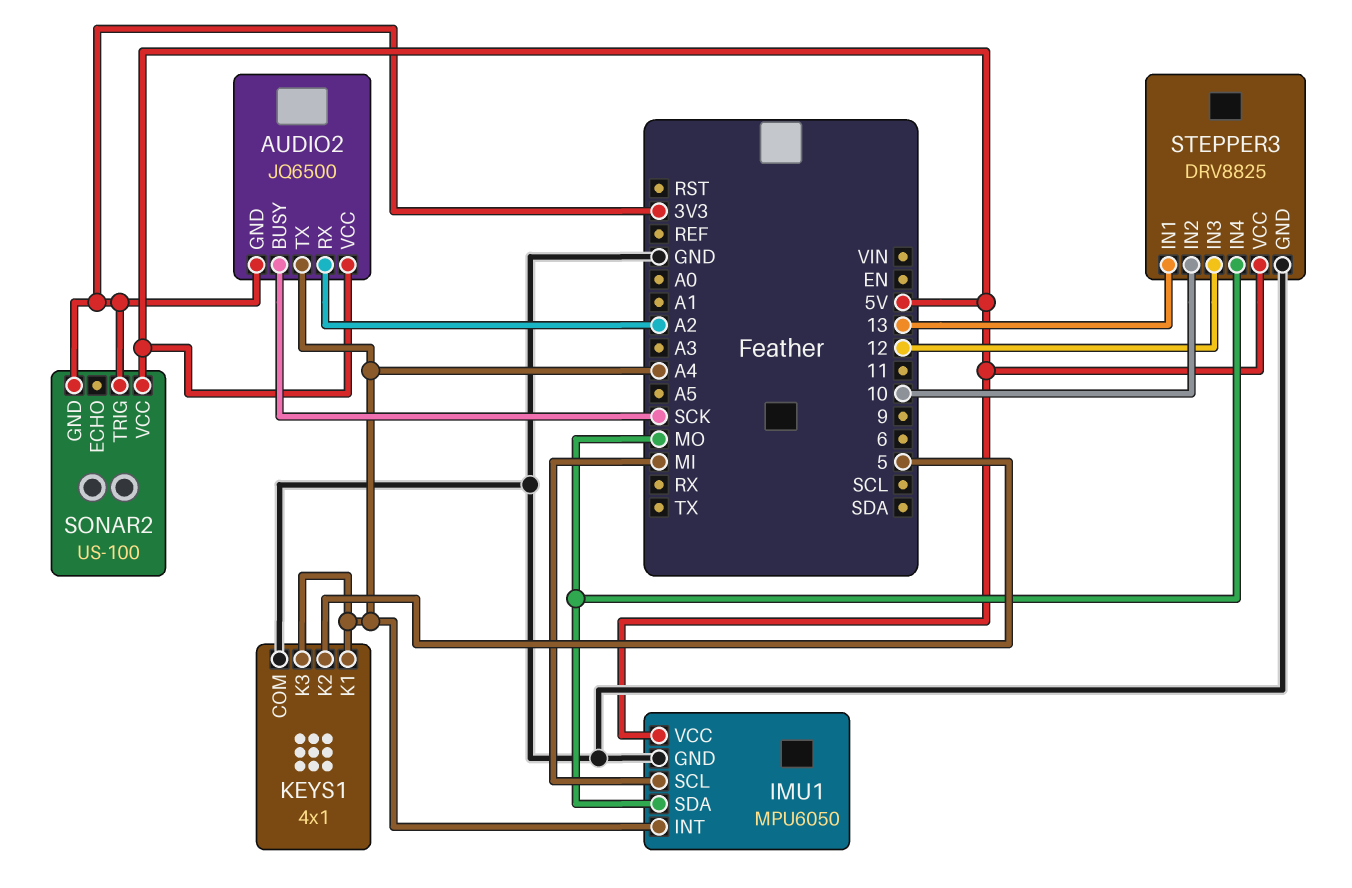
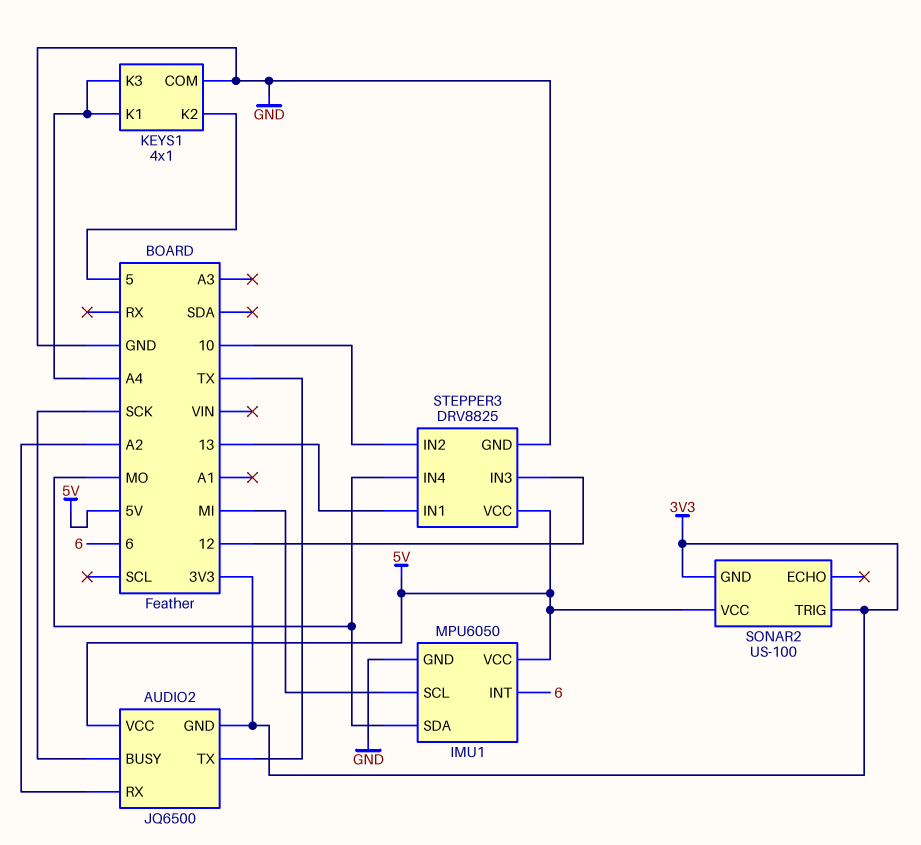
AUDIO2 pin TX: A4 -> TX
IMU1 pin INT: A4 -> 6

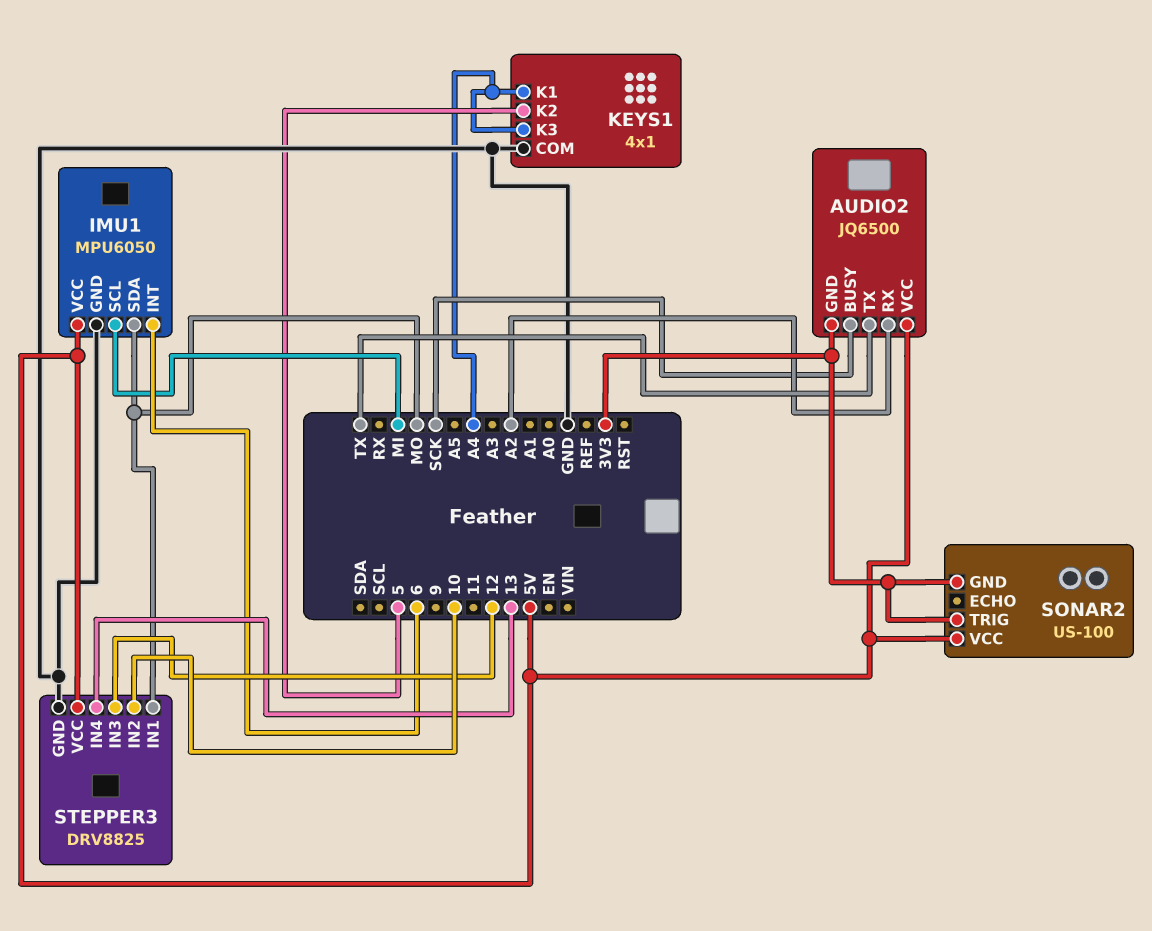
STEPPER3 pin IN1: 13 -> MO
STEPPER3 pin IN4: MO -> 13

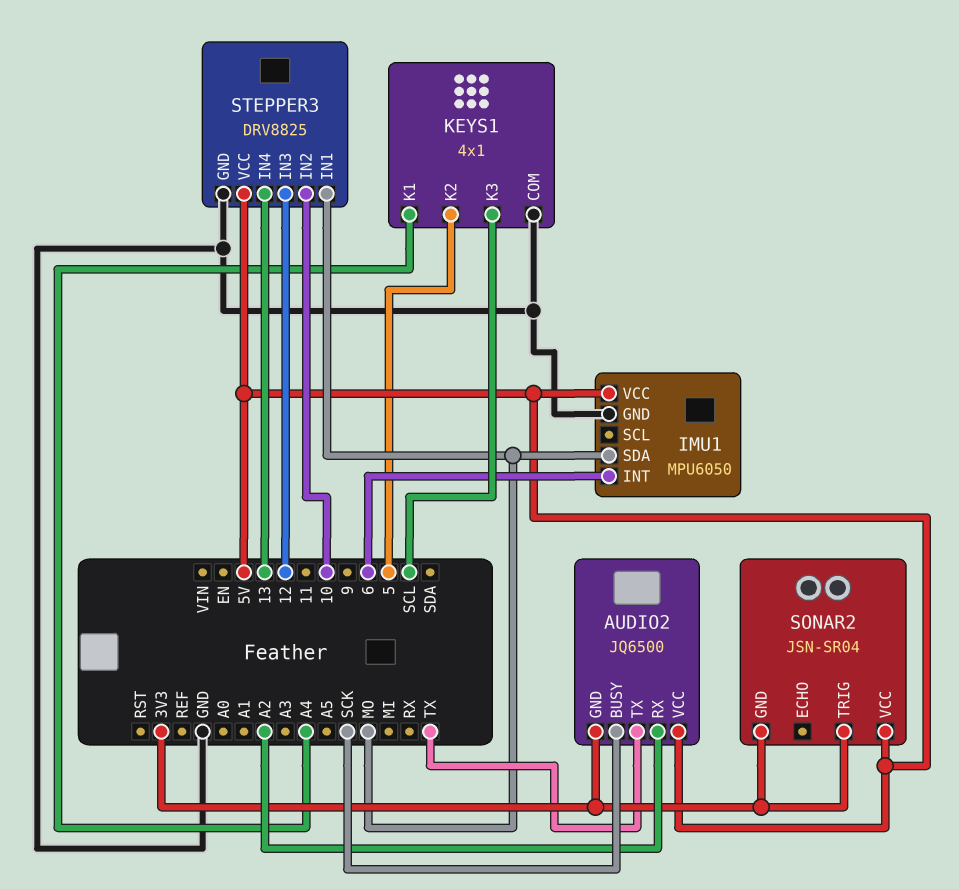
IMU1 pin SCL: MI -> none
KEYS1 pin K3: A4 -> SCL
SONAR2: US-100 -> JSN-SR04

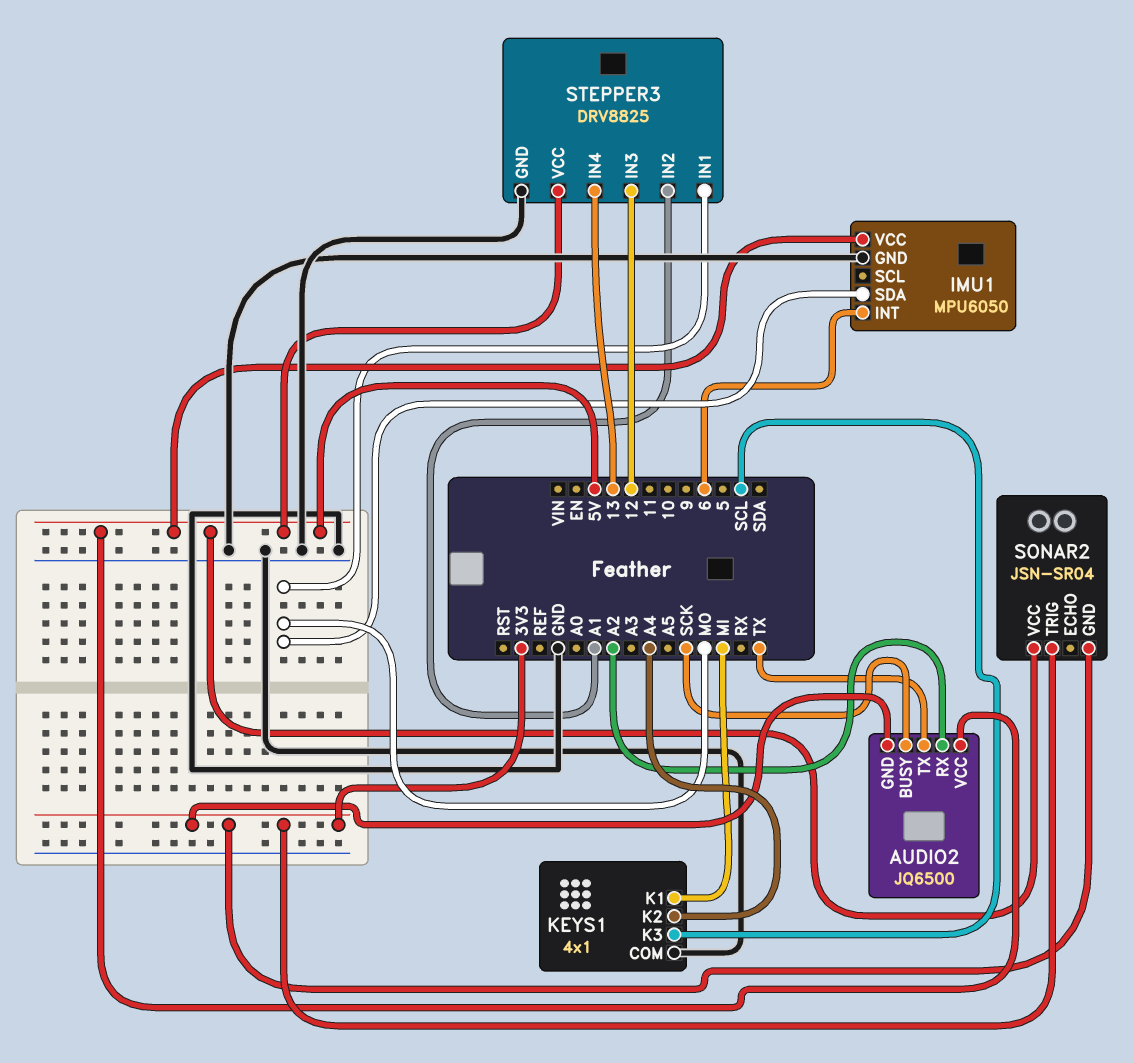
KEYS1 pin K1: A4 -> MI
KEYS1 pin K2: 5 -> A4
STEPPER3 pin IN2: 10 -> A1

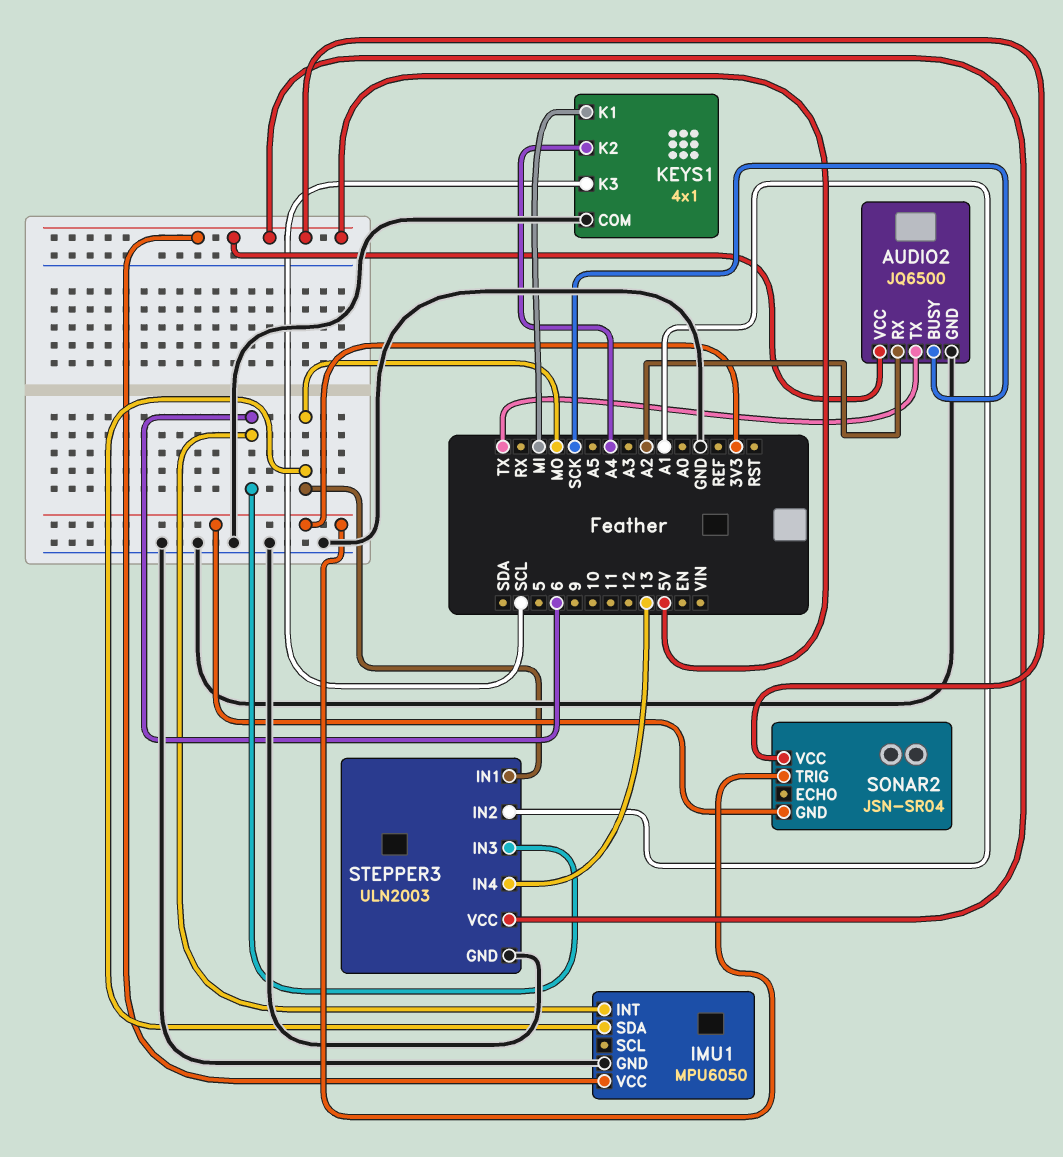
AUDIO2 pin GND: 3V3 -> GND
STEPPER3: DRV8825 -> ULN2003
STEPPER3 pin IN3: 12 -> 6

